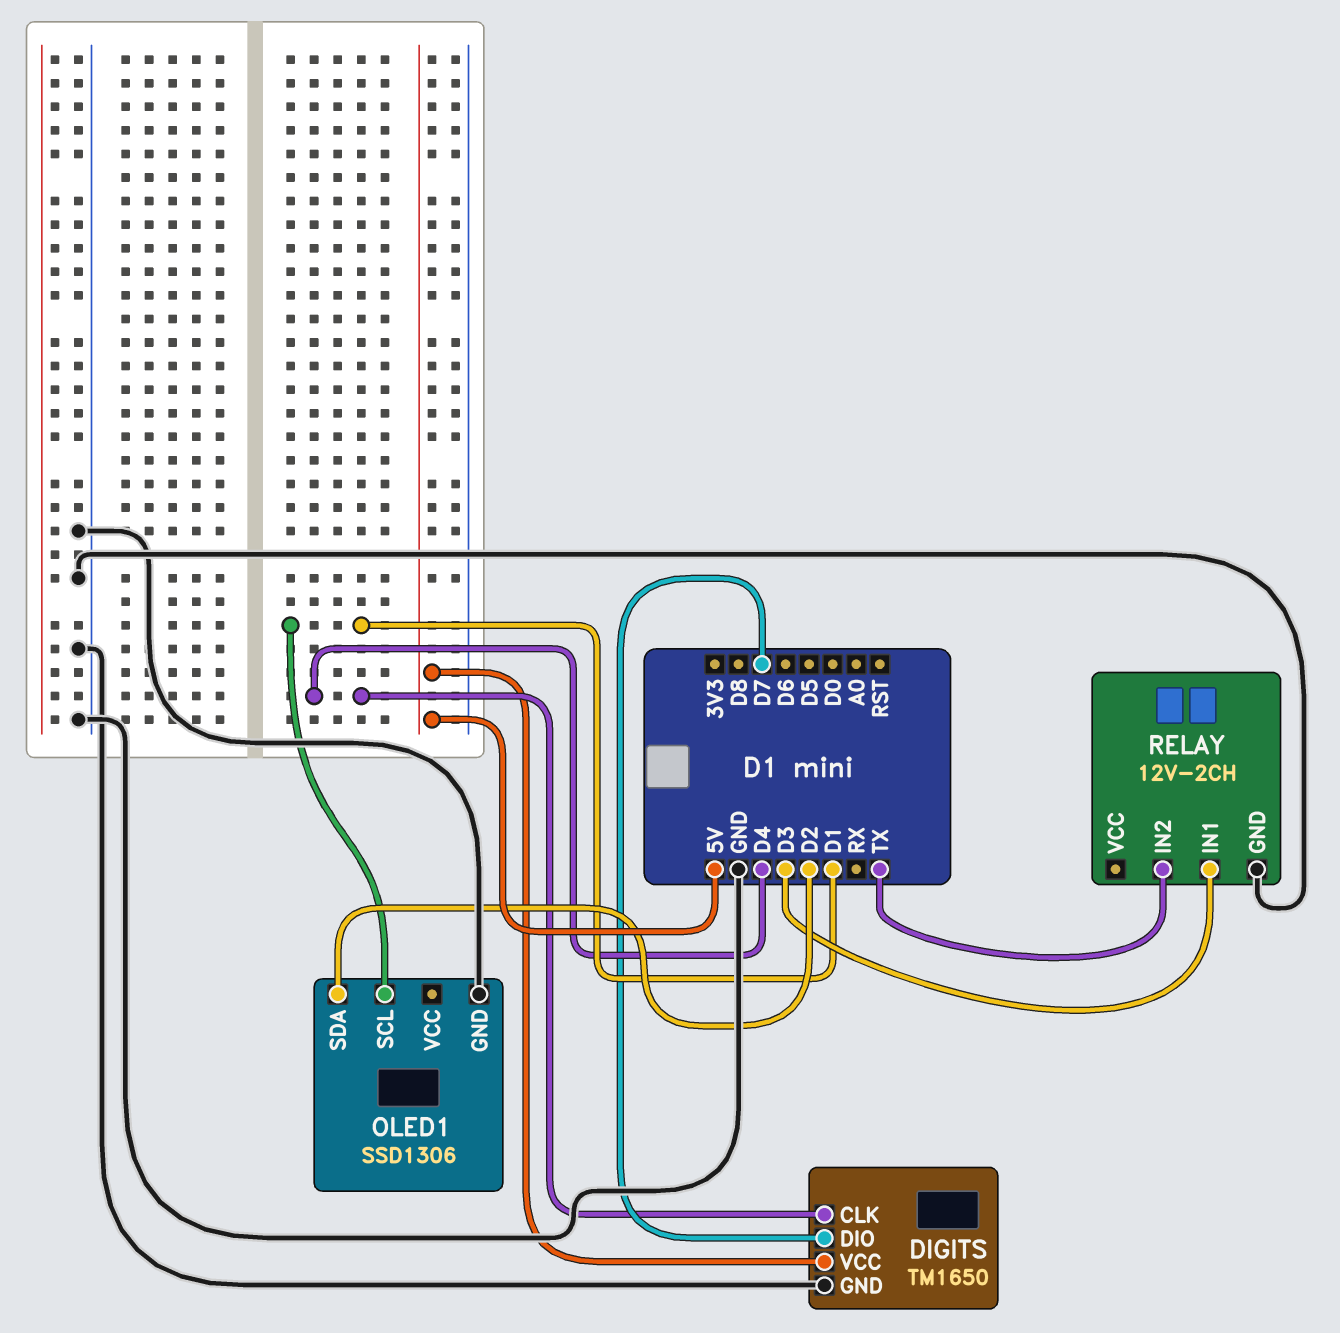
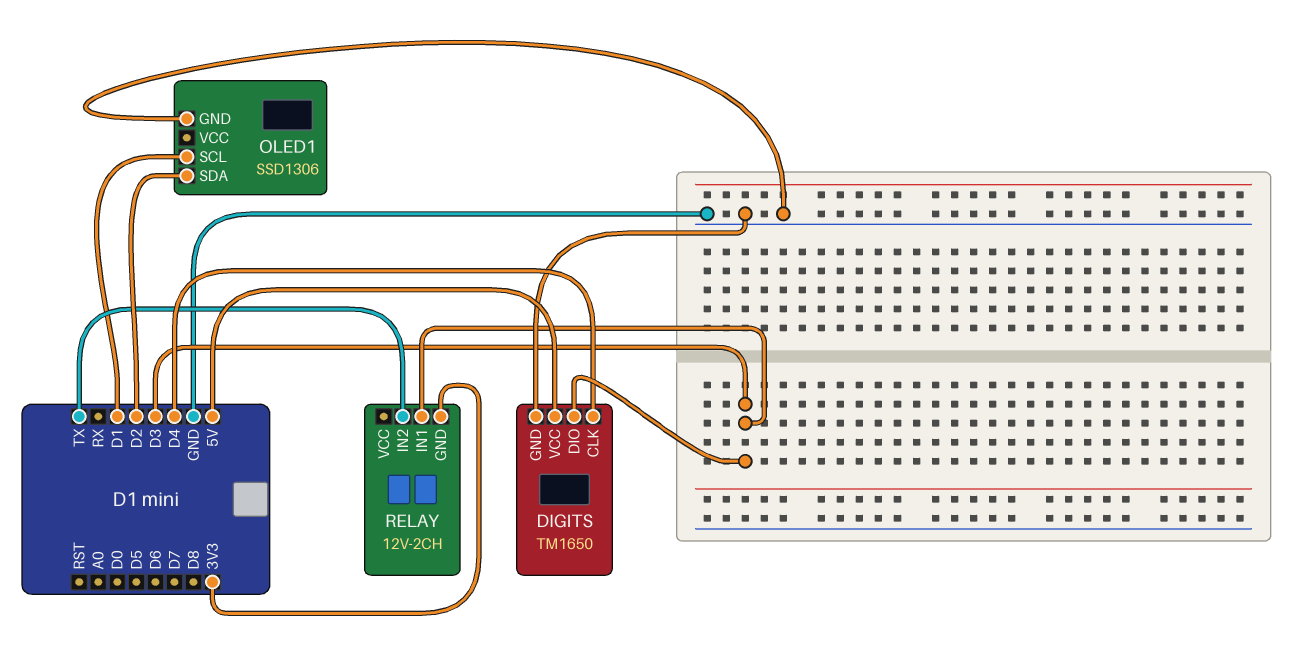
DIGITS pin DIO: D7 -> D3
RELAY pin GND: GND -> 3V3

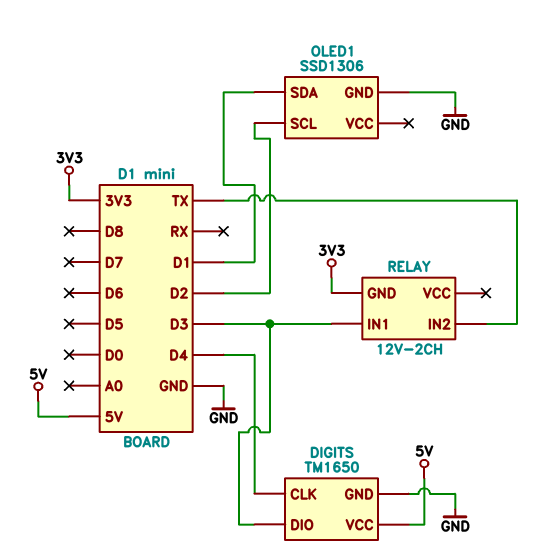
OLED1 pin SCL: D1 -> D2
OLED1 pin SDA: D2 -> D1

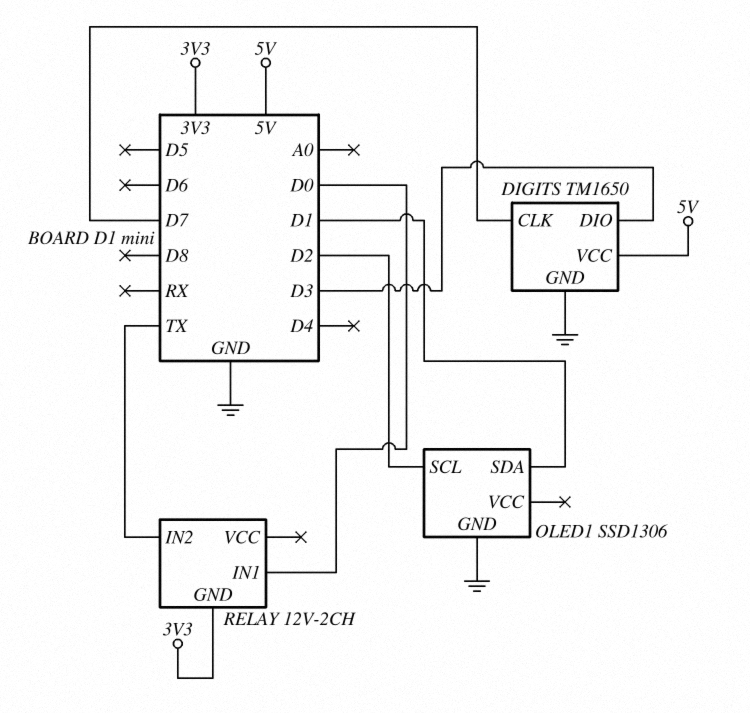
DIGITS pin CLK: D4 -> D7
RELAY pin IN1: D3 -> D0

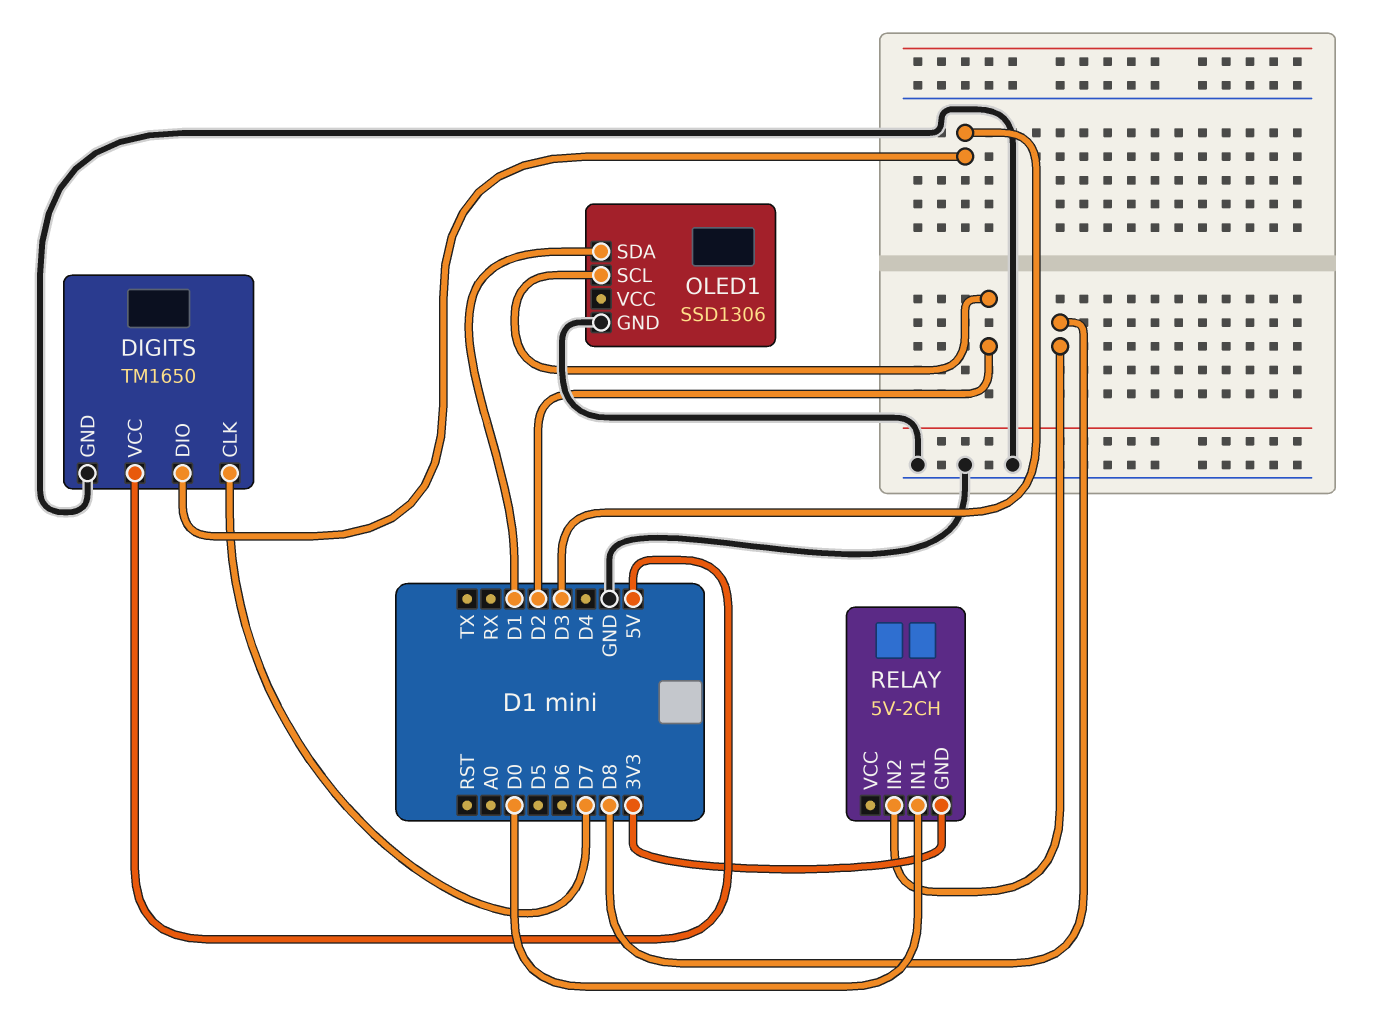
RELAY: 12V-2CH -> 5V-2CH
RELAY pin IN2: TX -> D8

